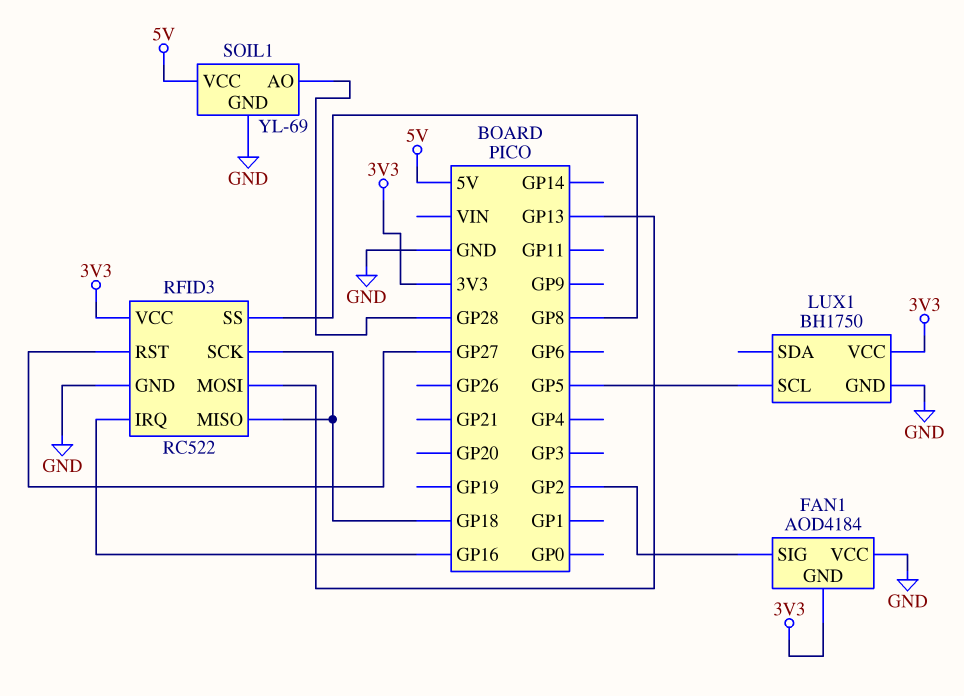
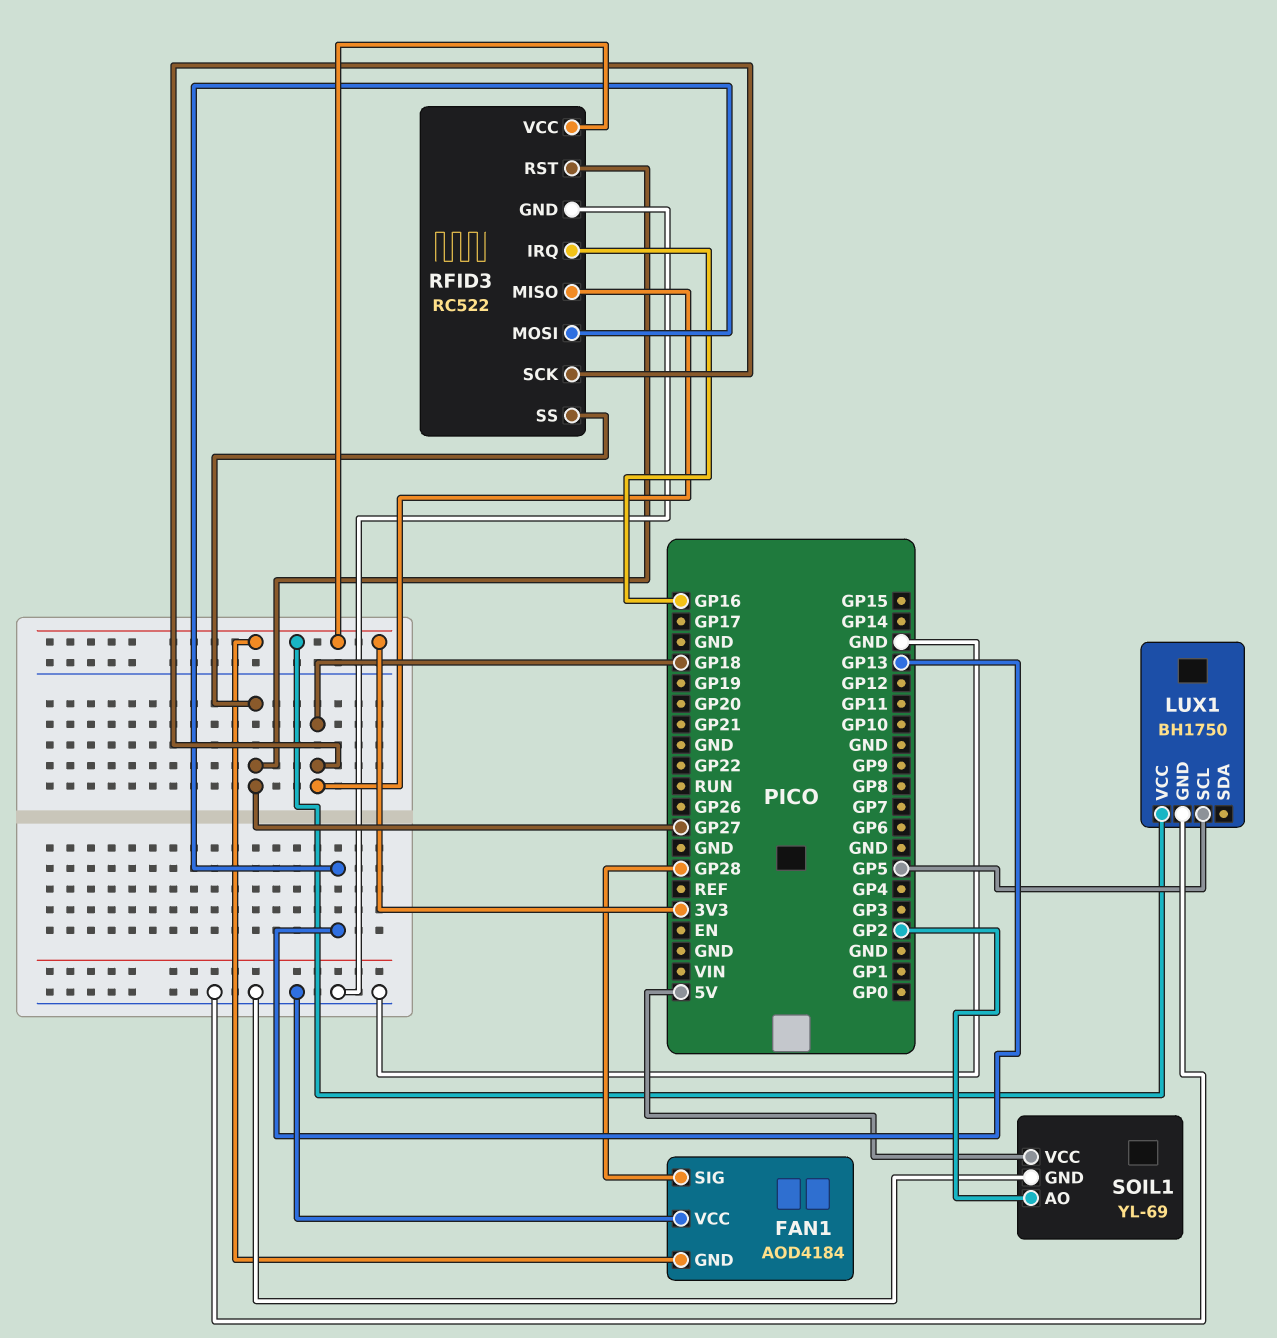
FAN1 pin SIG: GP2 -> GP28
RFID3 pin SS: GP8 -> GP27
SOIL1 pin AO: GP28 -> GP2

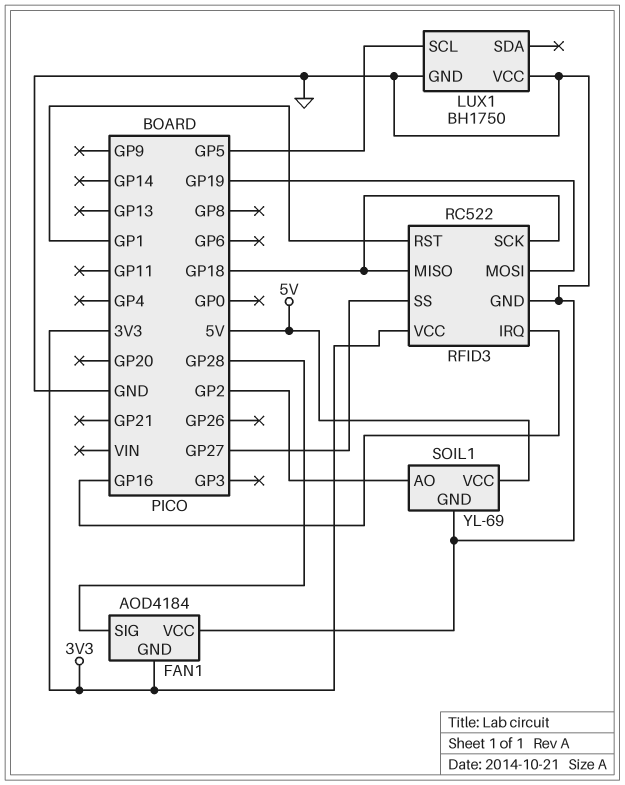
LUX1 pin VCC: 3V3 -> GND
RFID3 pin MOSI: GP13 -> GP19
RFID3 pin RST: GP27 -> GP1

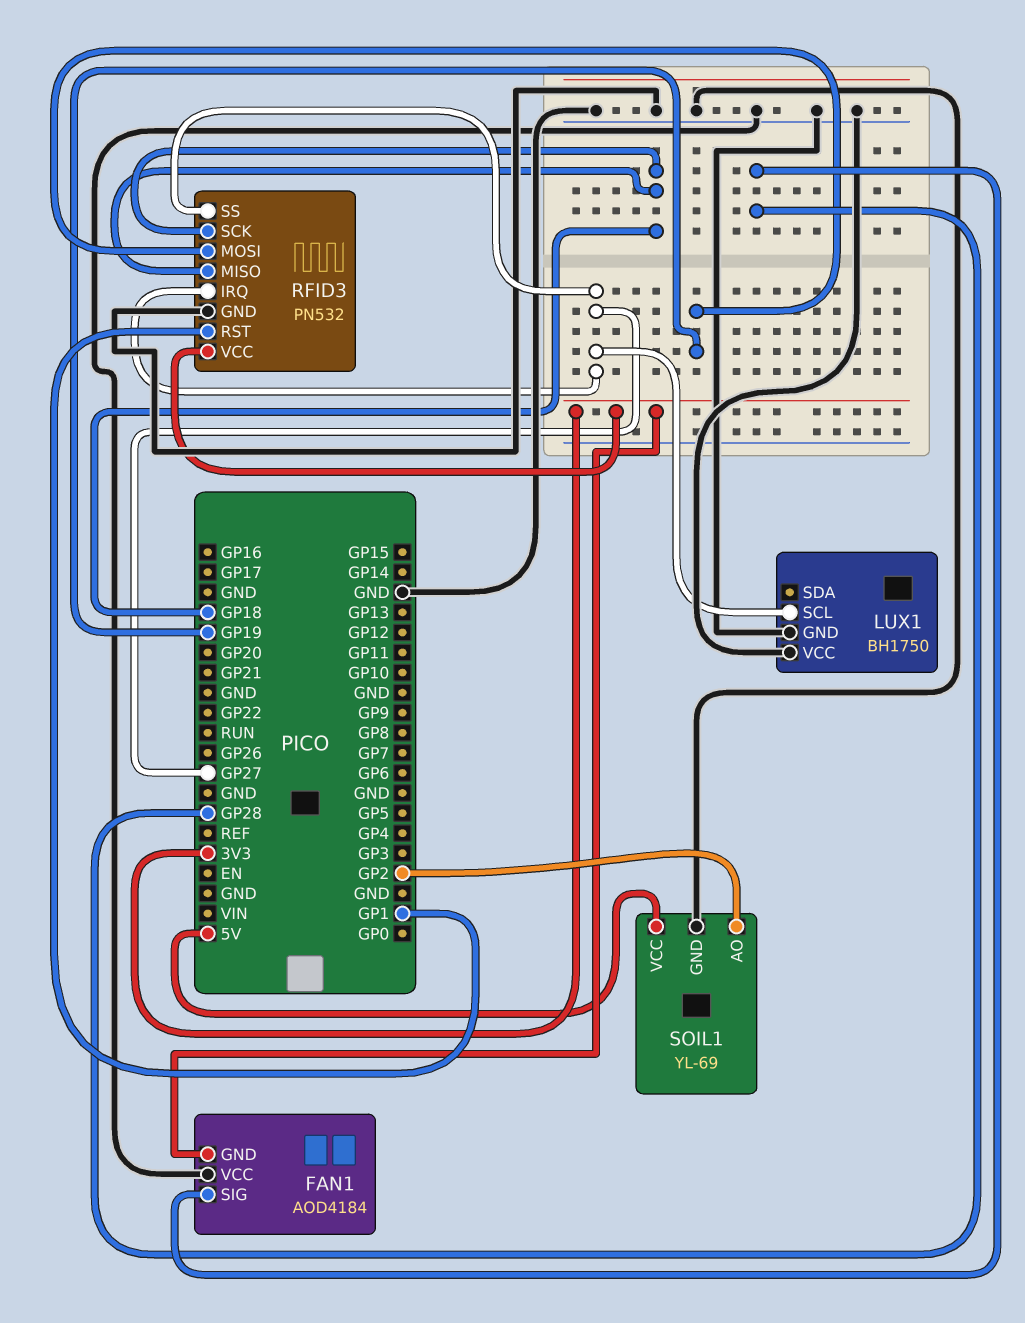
LUX1 pin SCL: GP5 -> GP27
RFID3: RC522 -> PN532
RFID3 pin IRQ: GP16 -> GP27

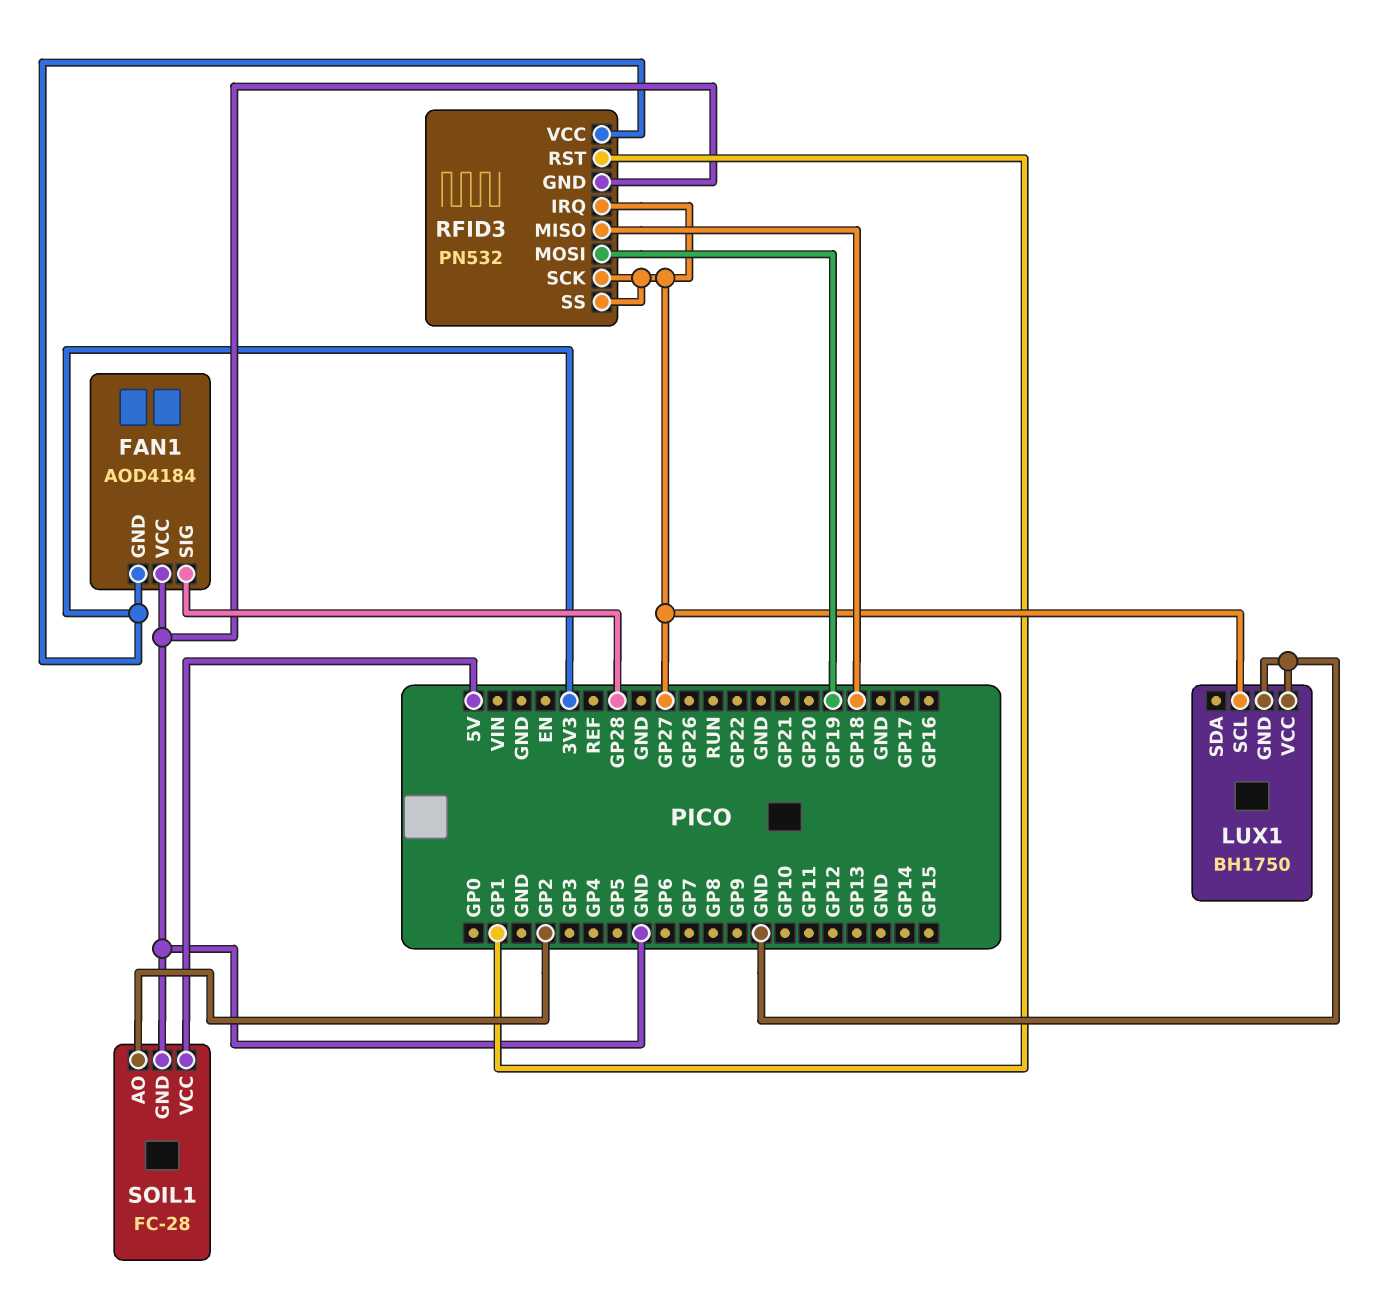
RFID3 pin SCK: GP18 -> GP27
SOIL1: YL-69 -> FC-28

